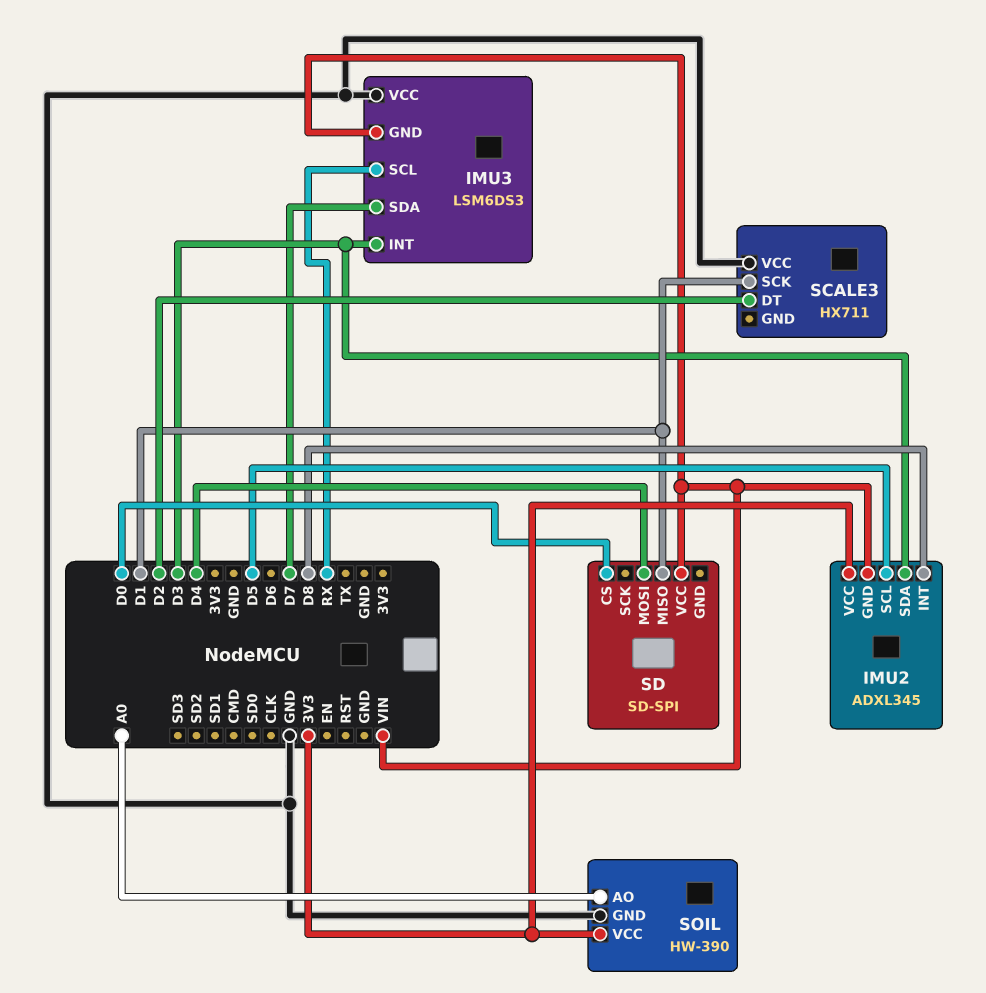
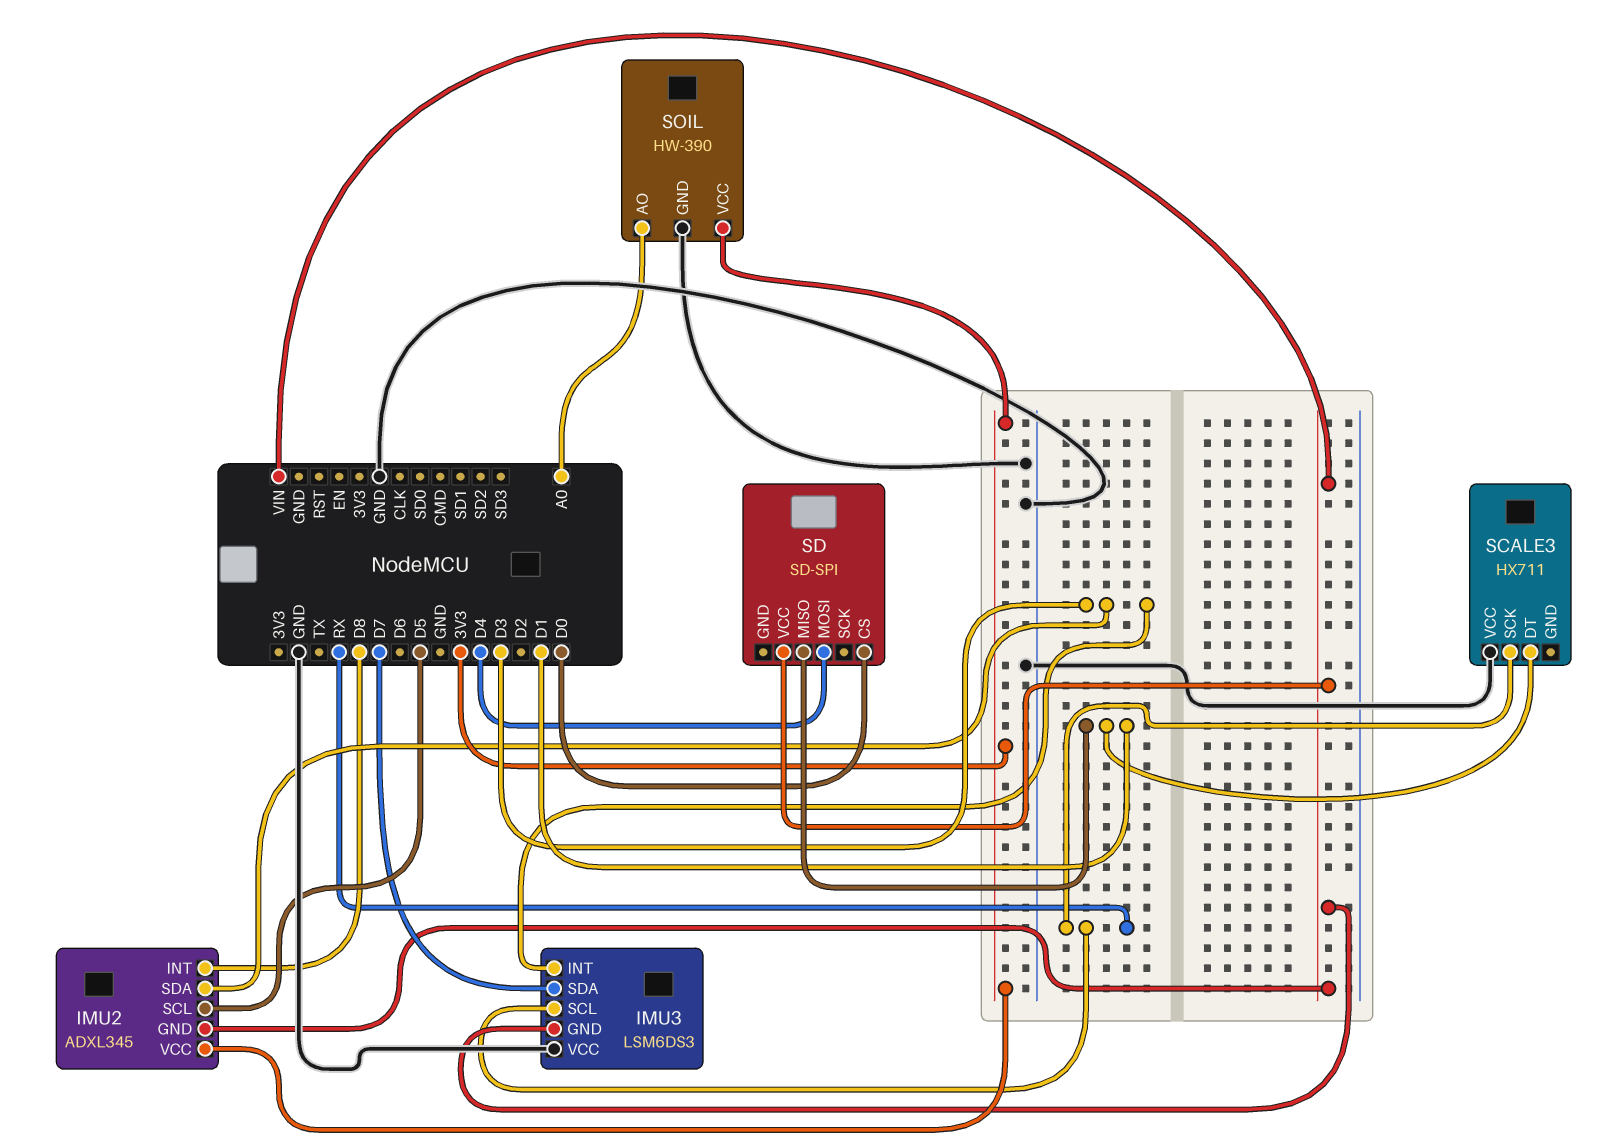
SCALE3 pin DT: D2 -> D1
SCALE3 pin SCK: D1 -> RX

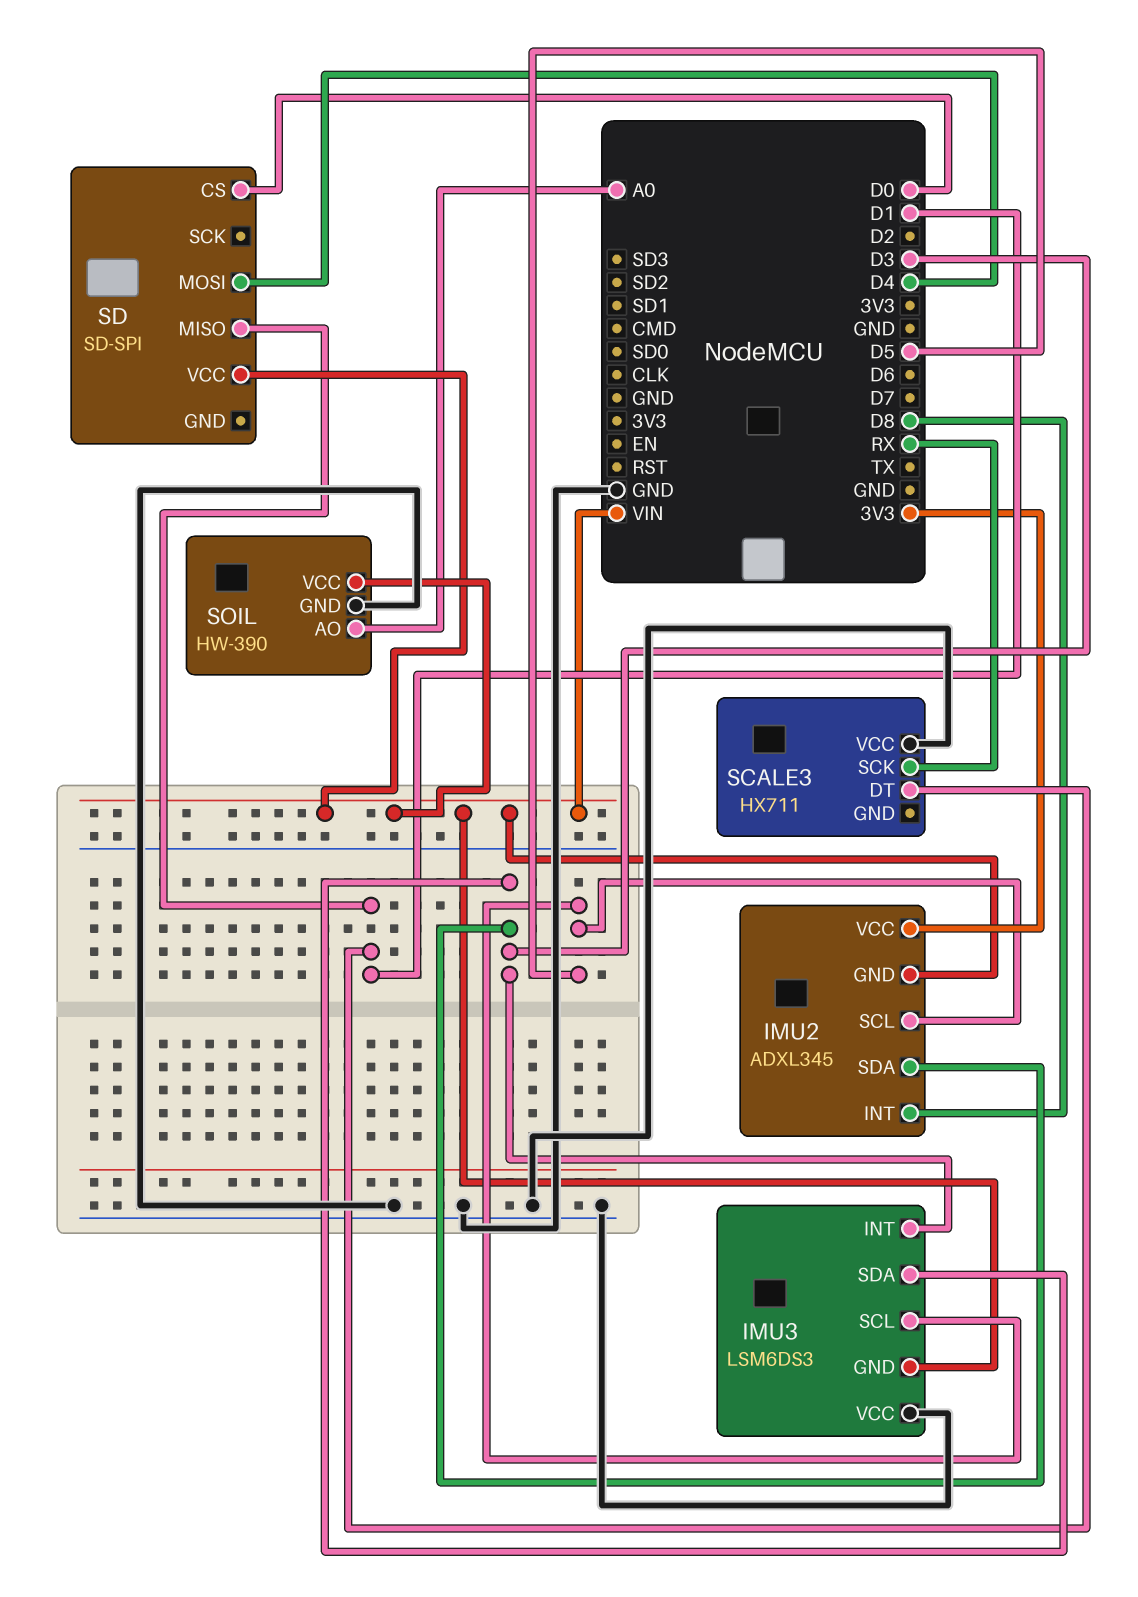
IMU3 pin SCL: RX -> D5
IMU3 pin SDA: D7 -> D3
SOIL pin VCC: 3V3 -> VIN

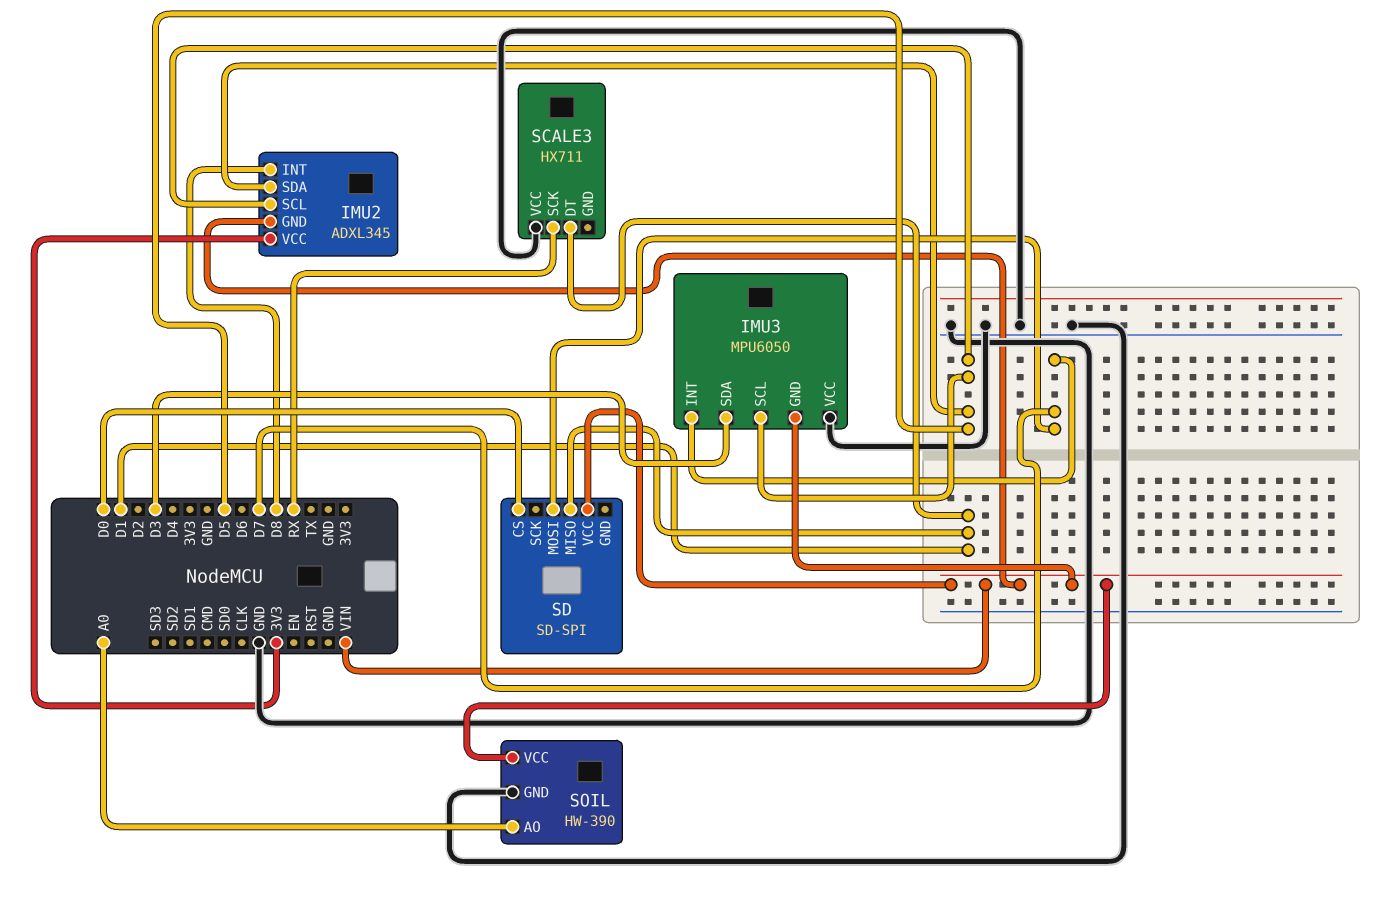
IMU2 pin SDA: D3 -> D5
IMU3: LSM6DS3 -> MPU6050
IMU3 pin INT: D3 -> D7
SD pin MOSI: D4 -> D7

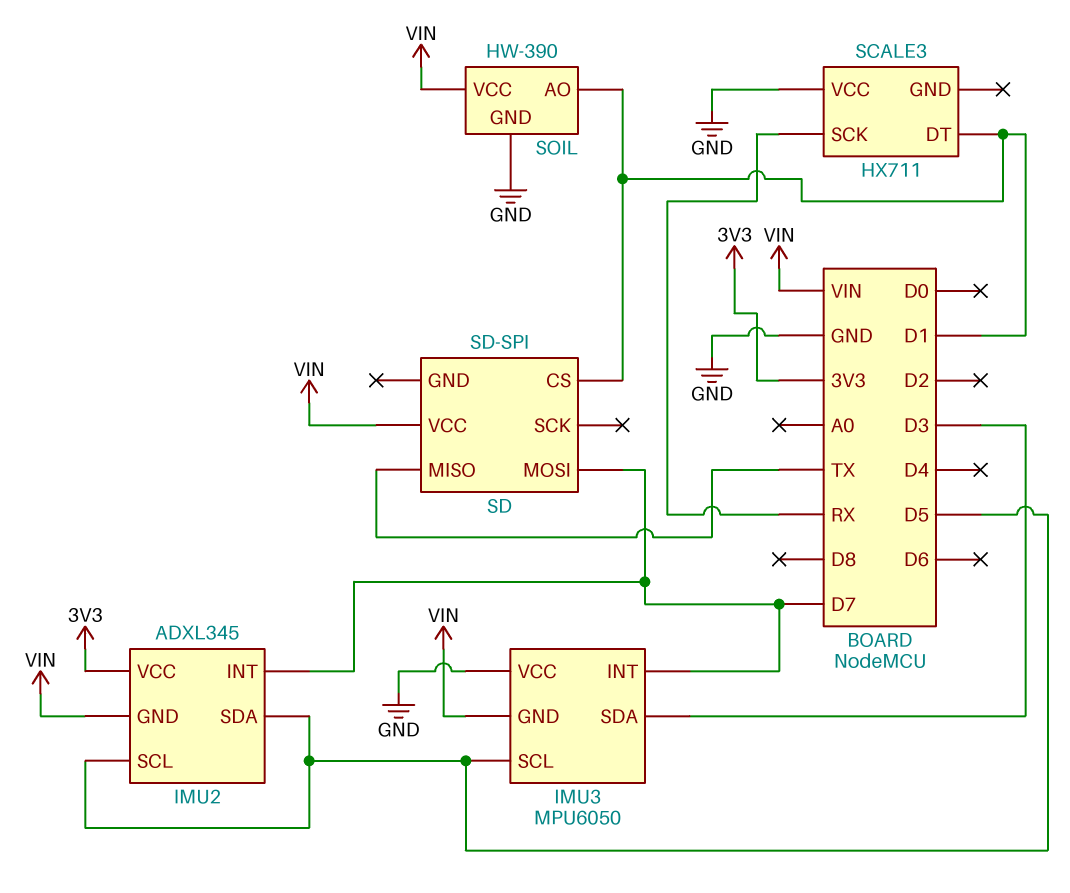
IMU2 pin INT: D8 -> D7
SD pin CS: D0 -> D1
SD pin MISO: D1 -> TX
SOIL pin AO: A0 -> D1

